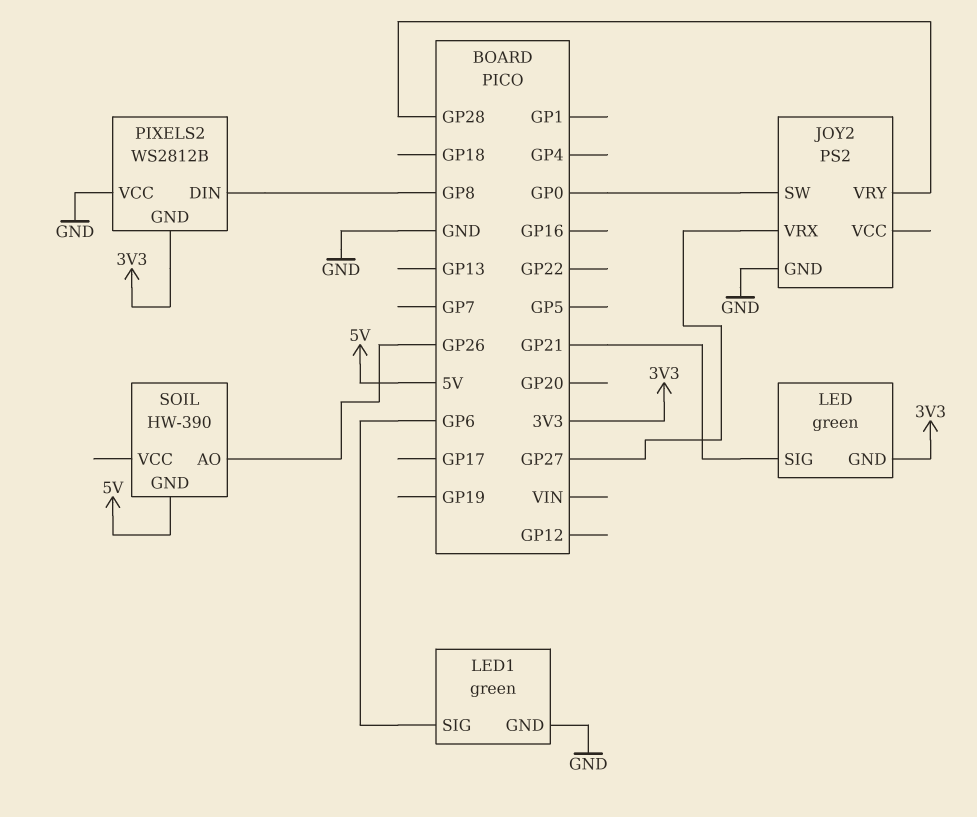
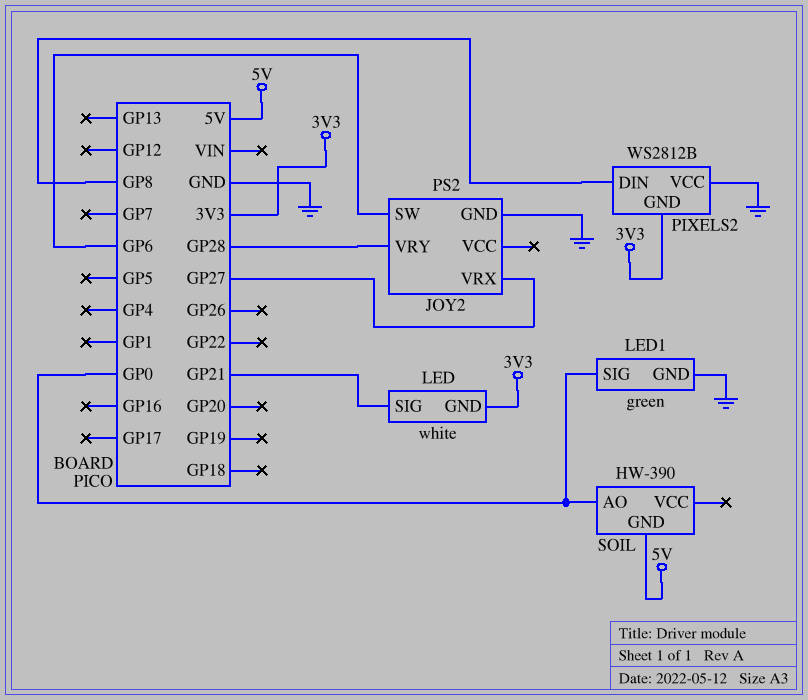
JOY2 pin SW: GP0 -> GP6
LED: green -> white
LED1 pin SIG: GP6 -> GP0
SOIL pin AO: GP26 -> GP0

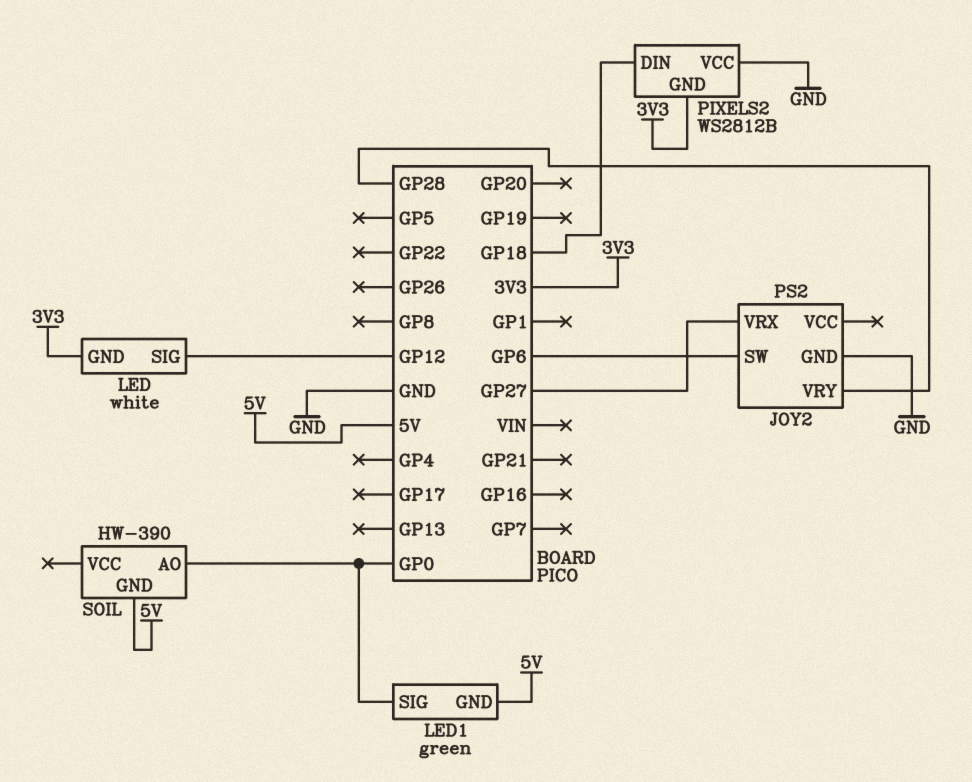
LED pin SIG: GP21 -> GP12
LED1 pin GND: GND -> 5V
PIXELS2 pin DIN: GP8 -> GP18

